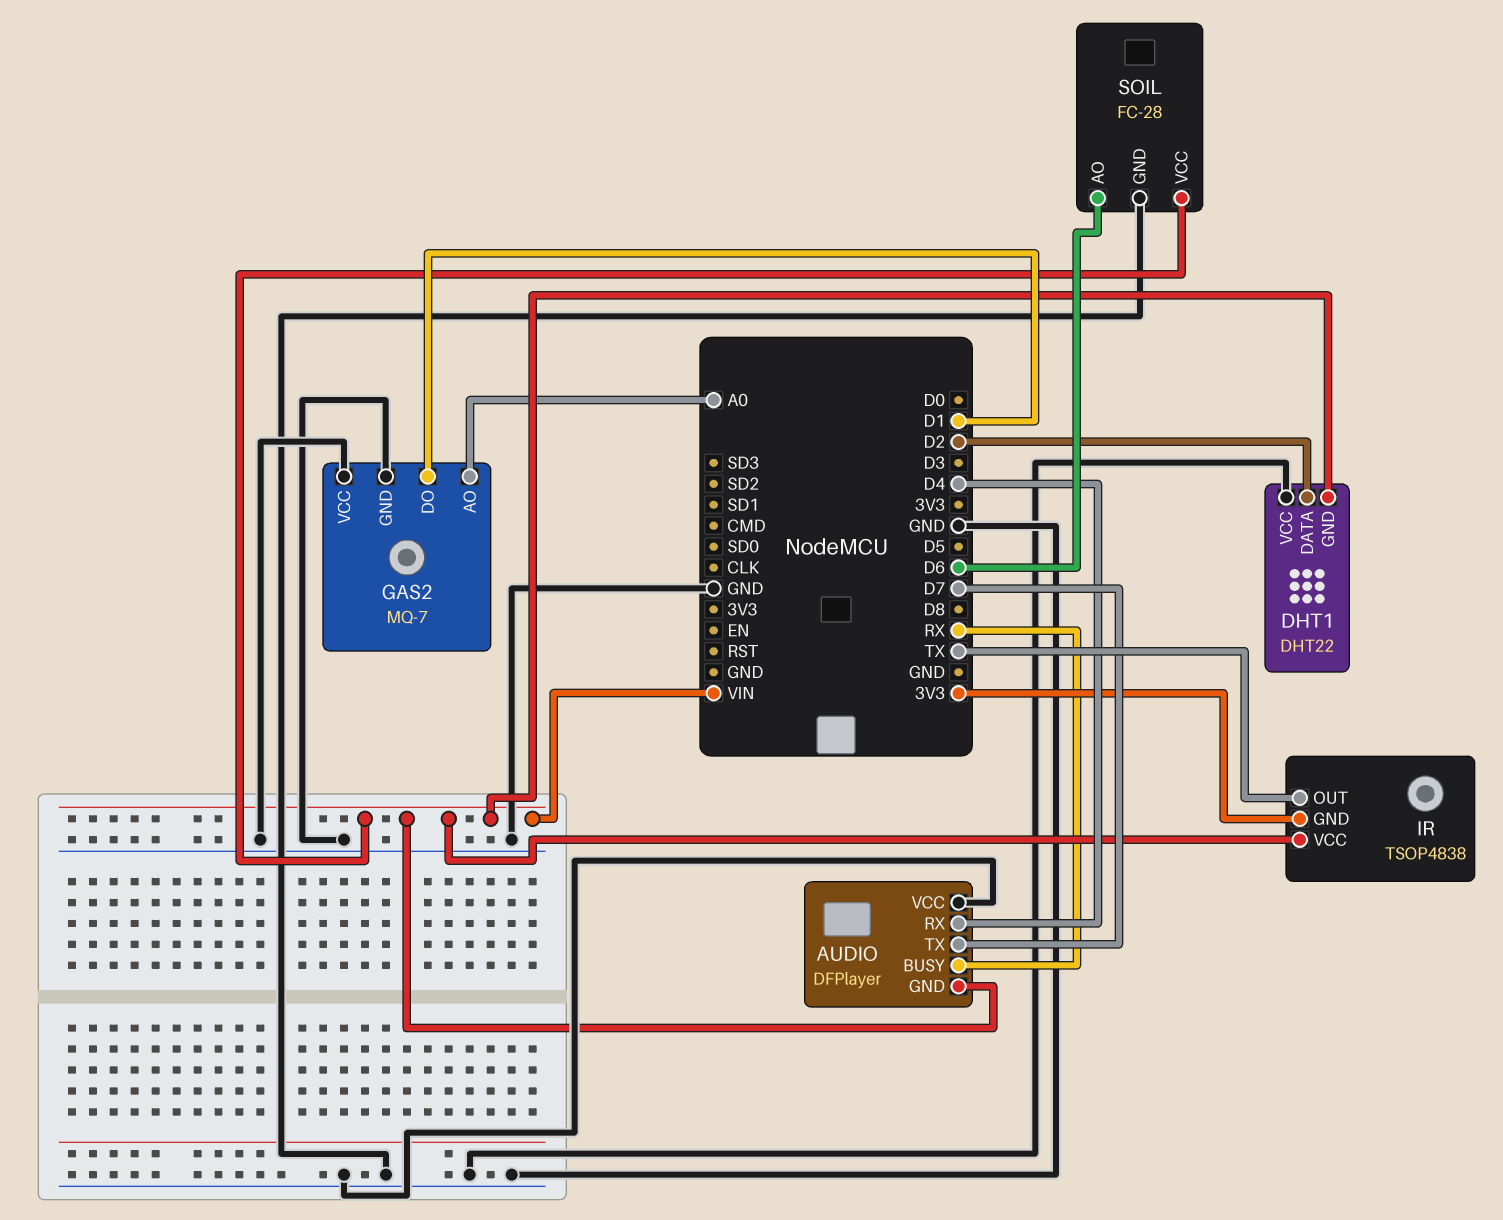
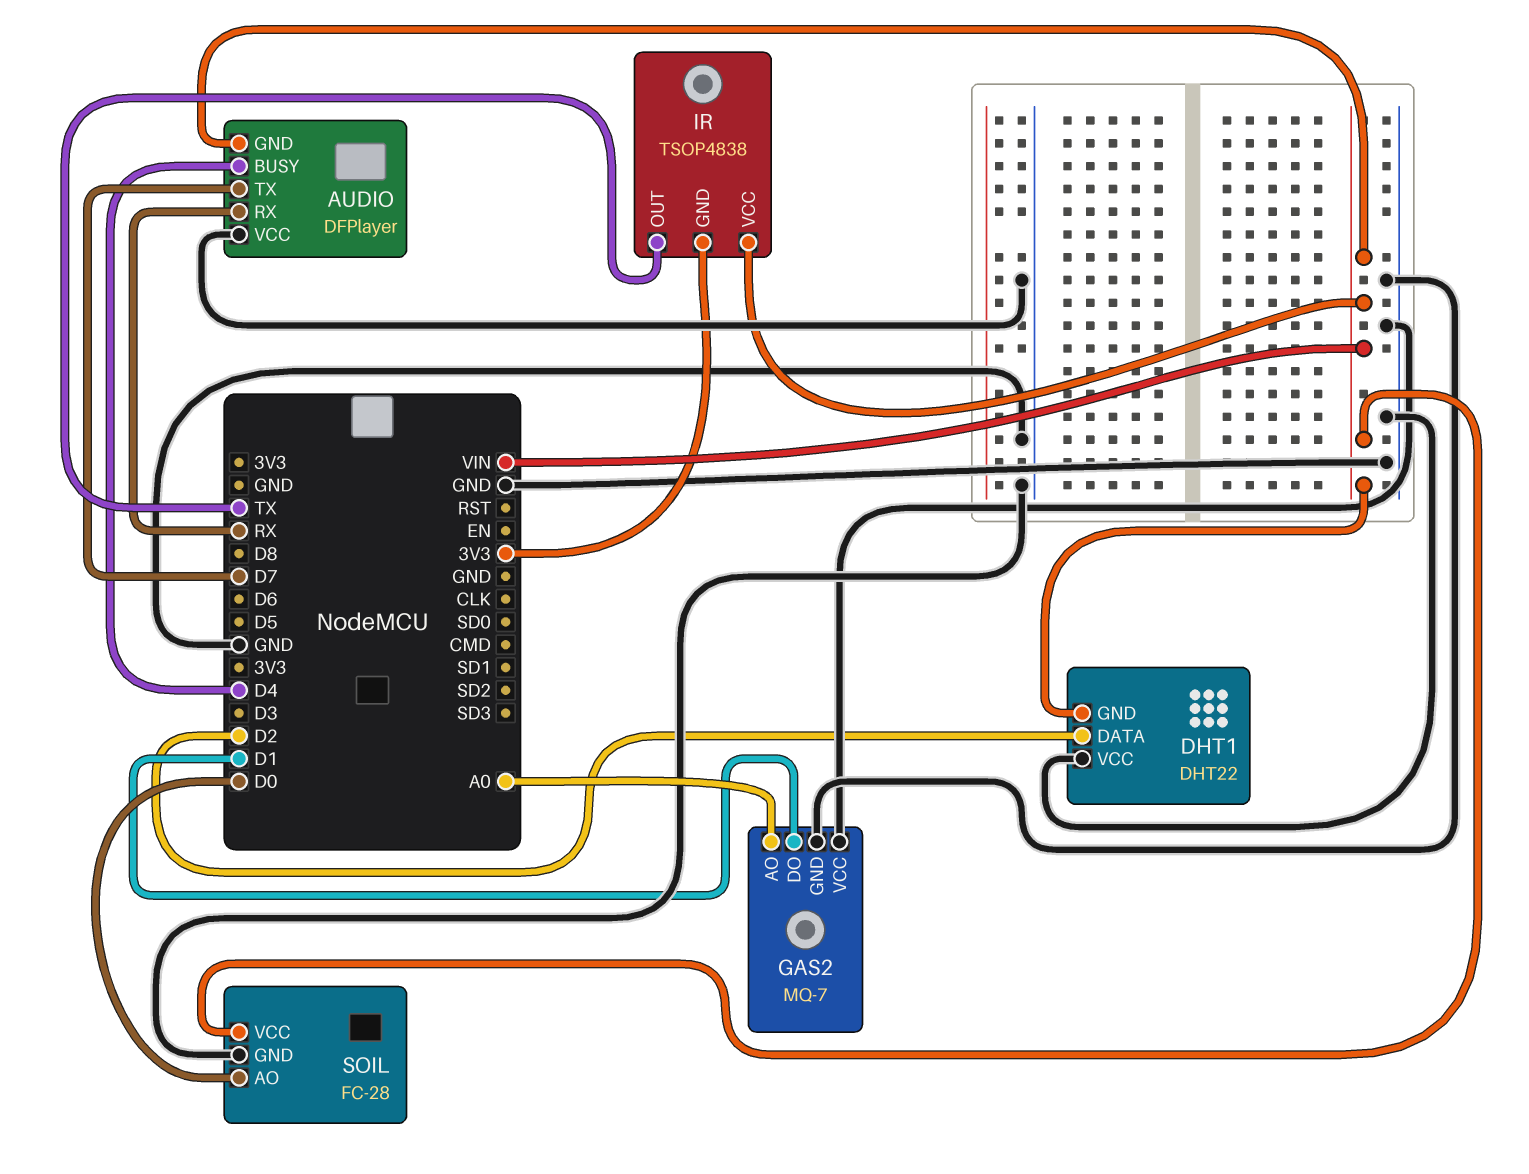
AUDIO pin BUSY: RX -> D4
AUDIO pin RX: D4 -> RX
SOIL pin AO: D6 -> D0

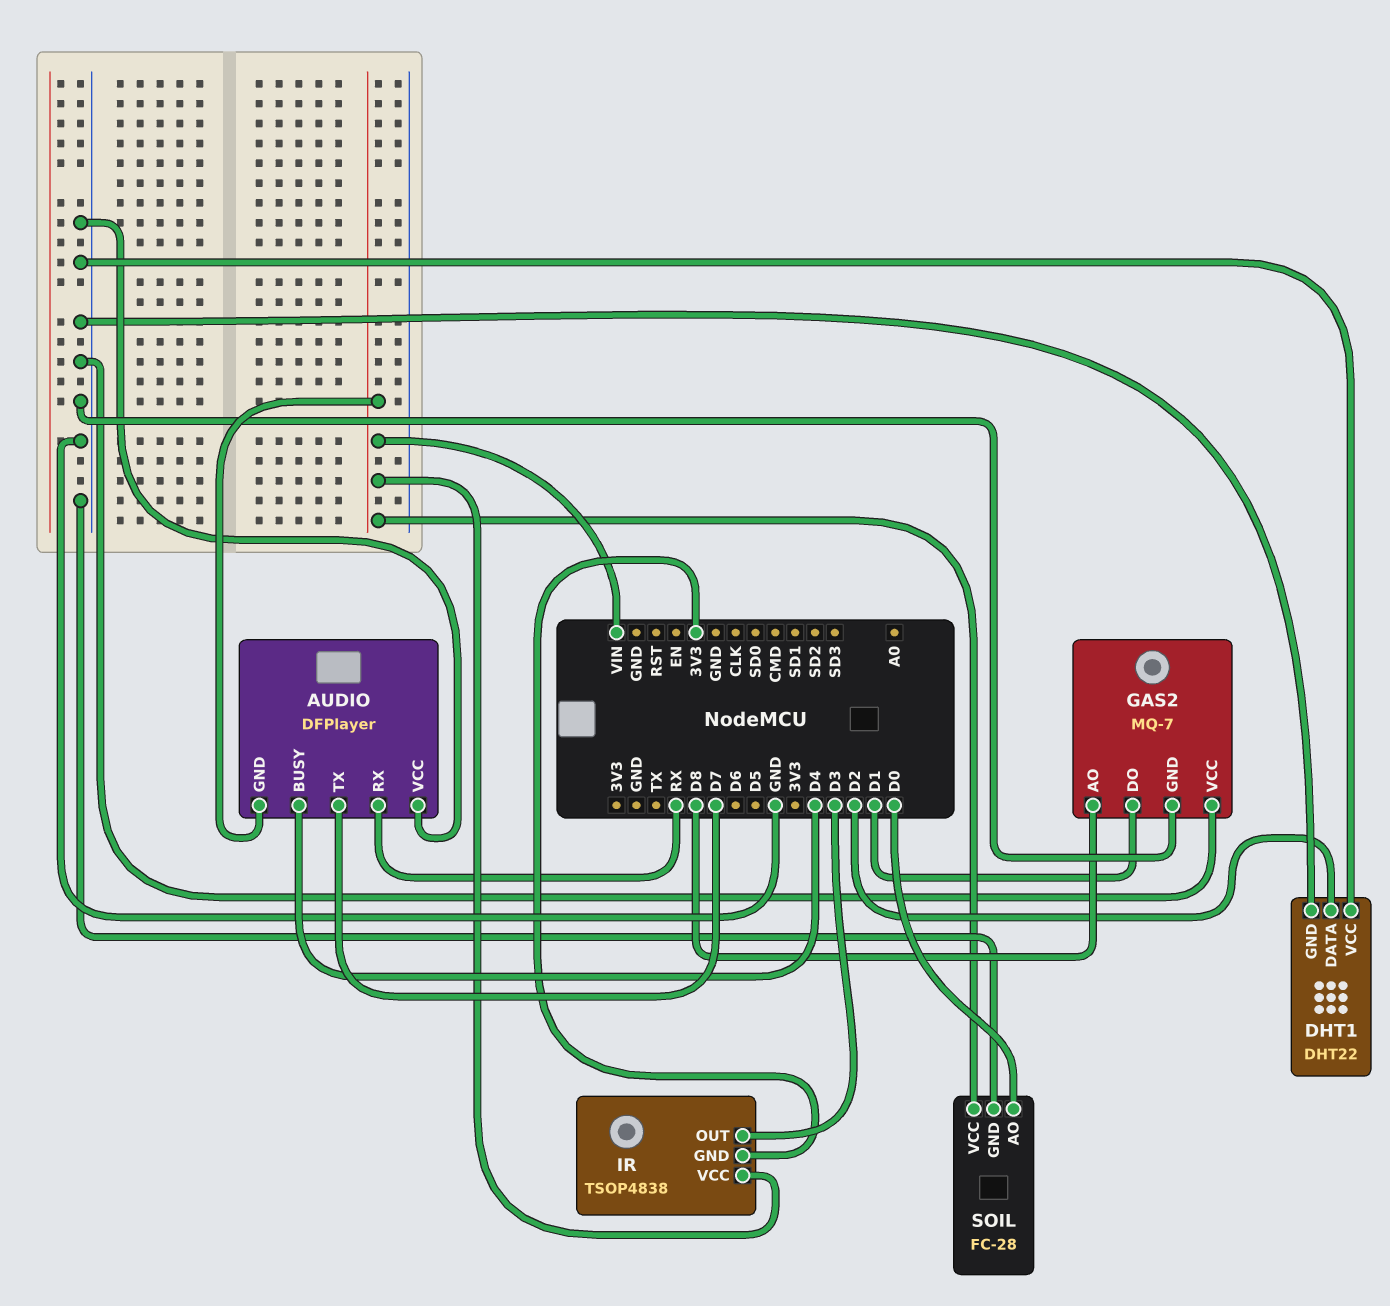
DHT1 pin GND: VIN -> GND
GAS2 pin AO: A0 -> D8
IR pin OUT: TX -> D3

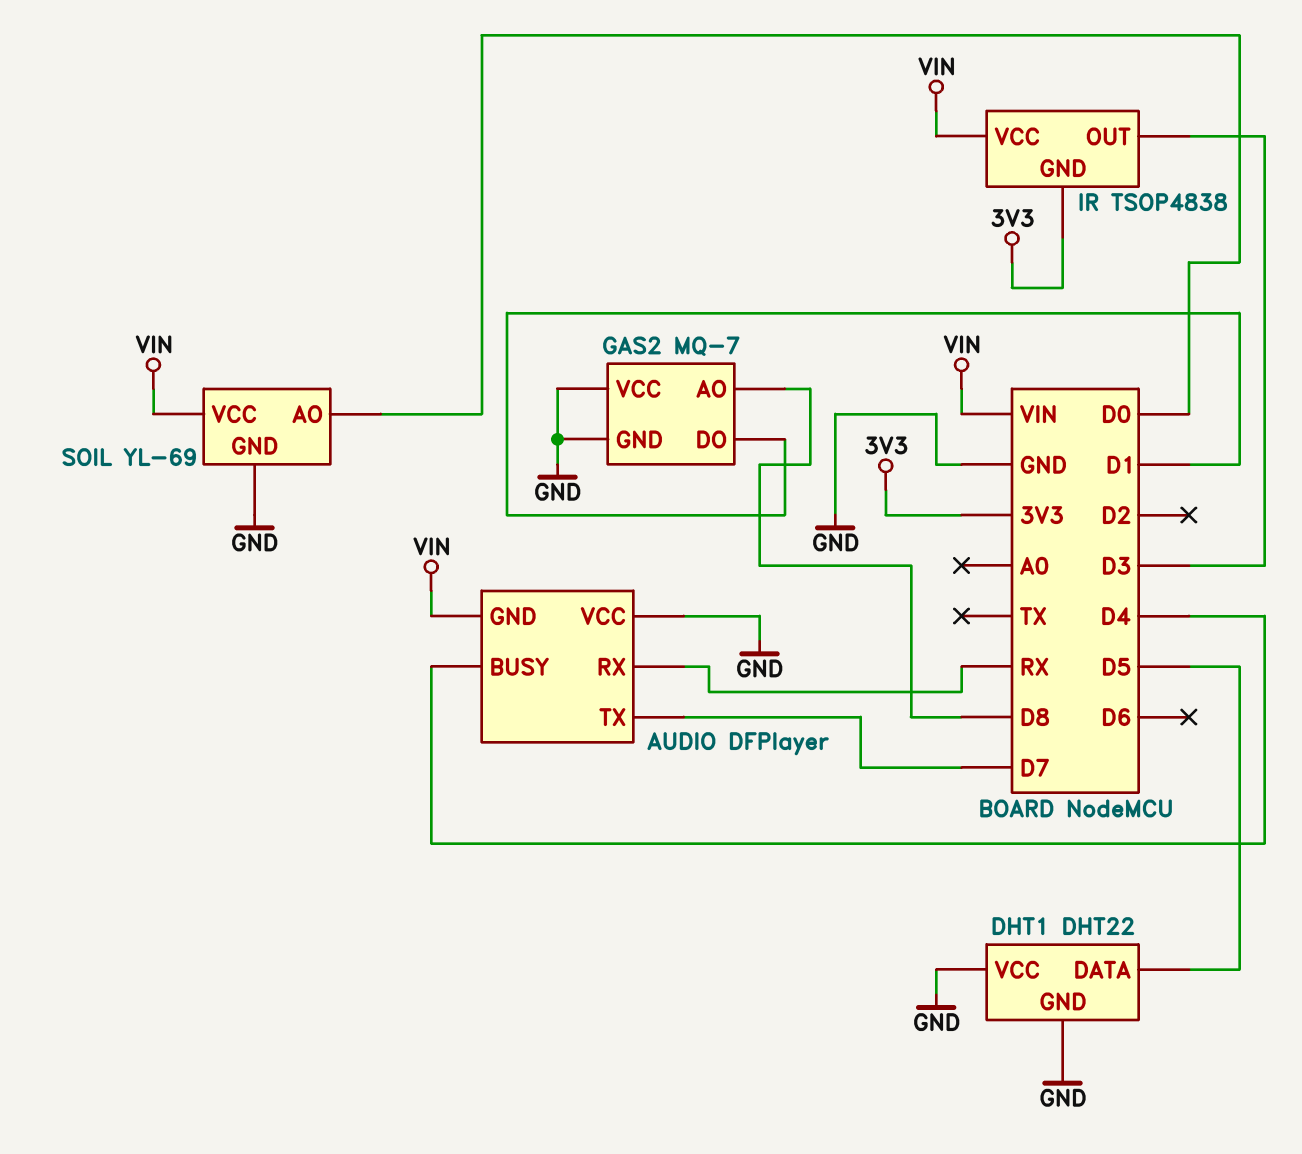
DHT1 pin DATA: D2 -> D5
SOIL: FC-28 -> YL-69

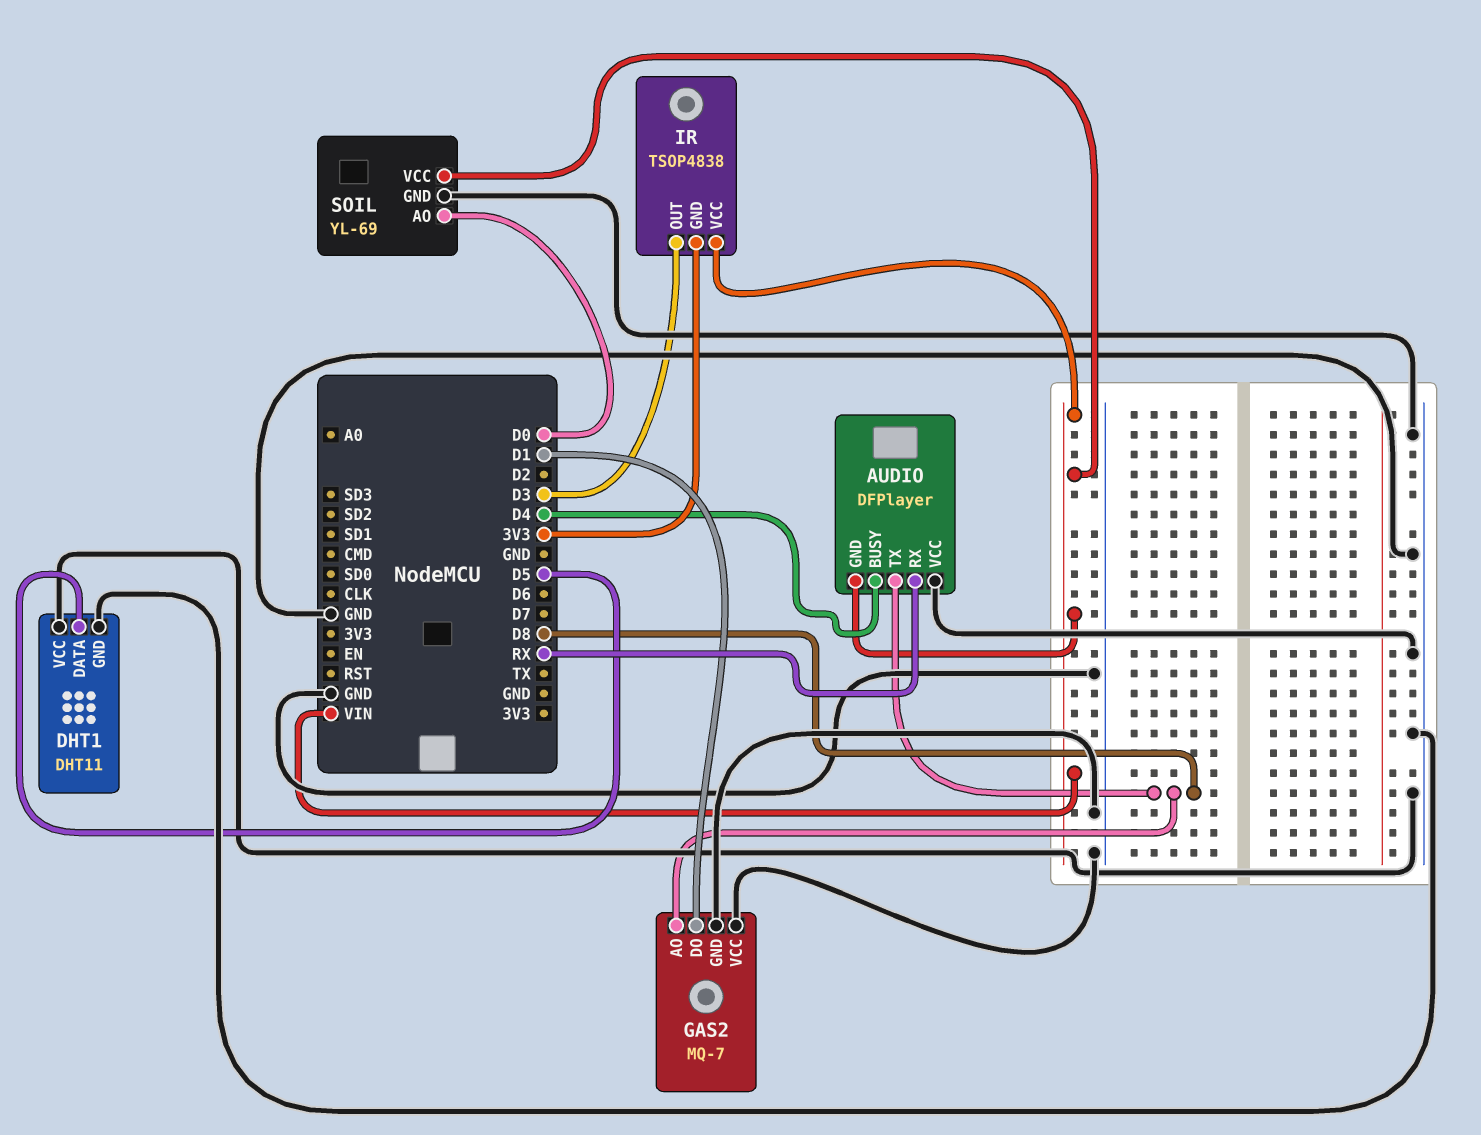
AUDIO pin TX: D7 -> D8
DHT1: DHT22 -> DHT11

